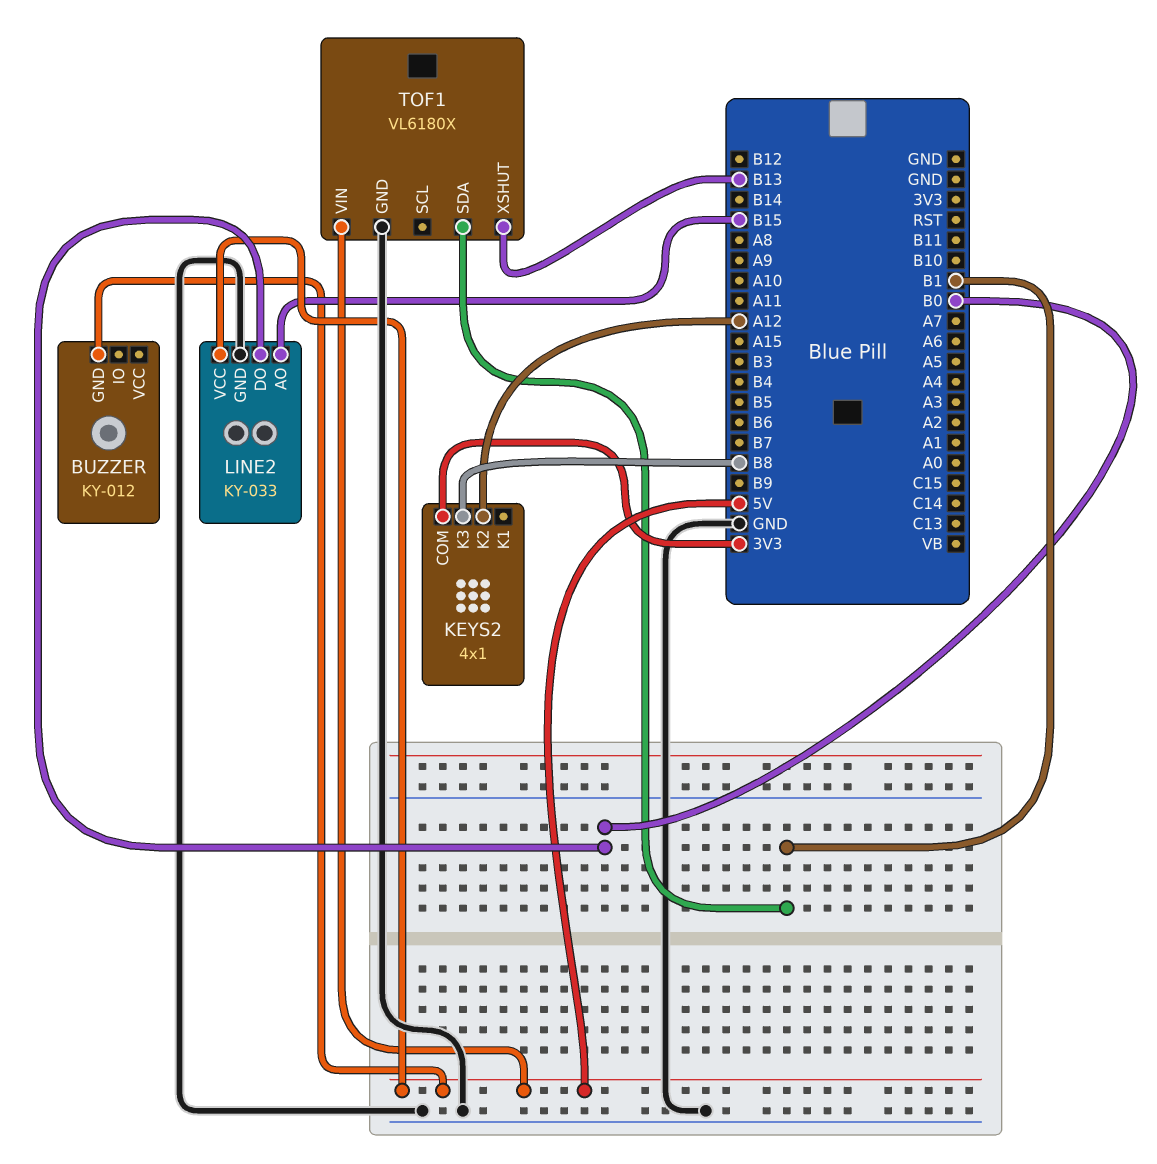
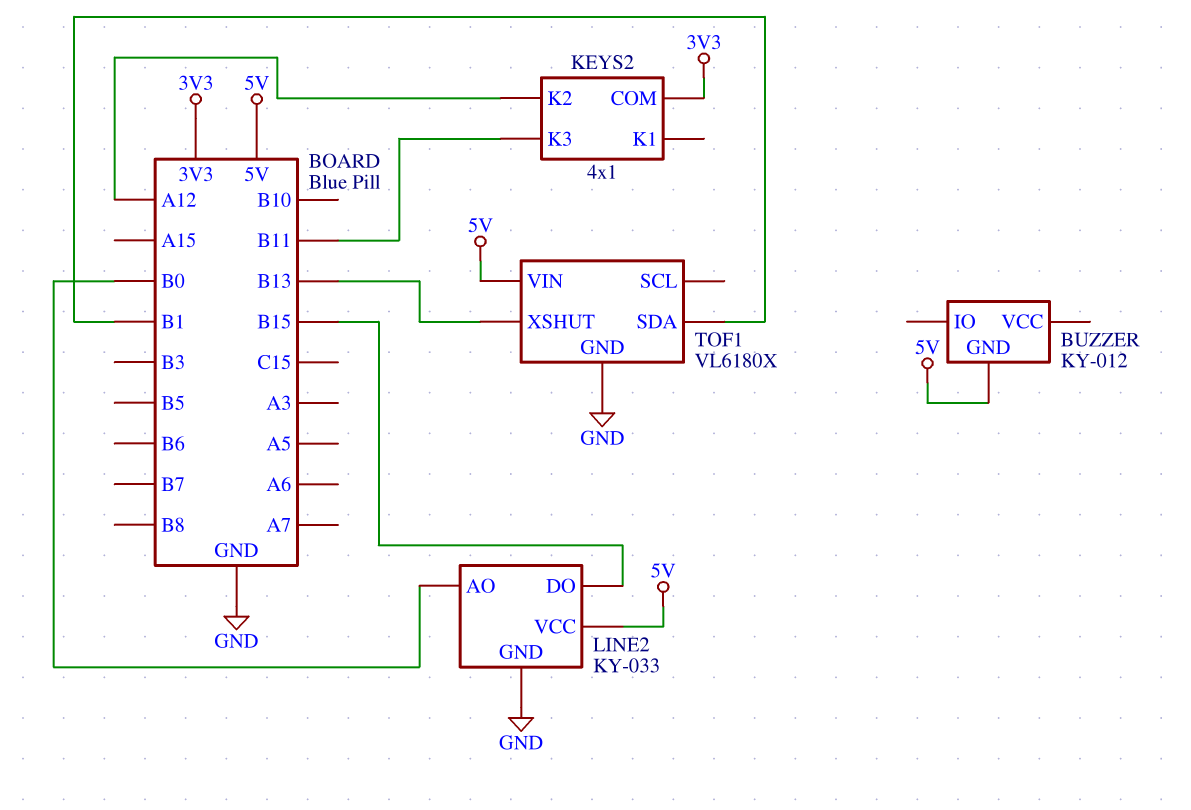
KEYS2 pin K3: B8 -> B11
LINE2 pin AO: B15 -> B0
LINE2 pin DO: B0 -> B15

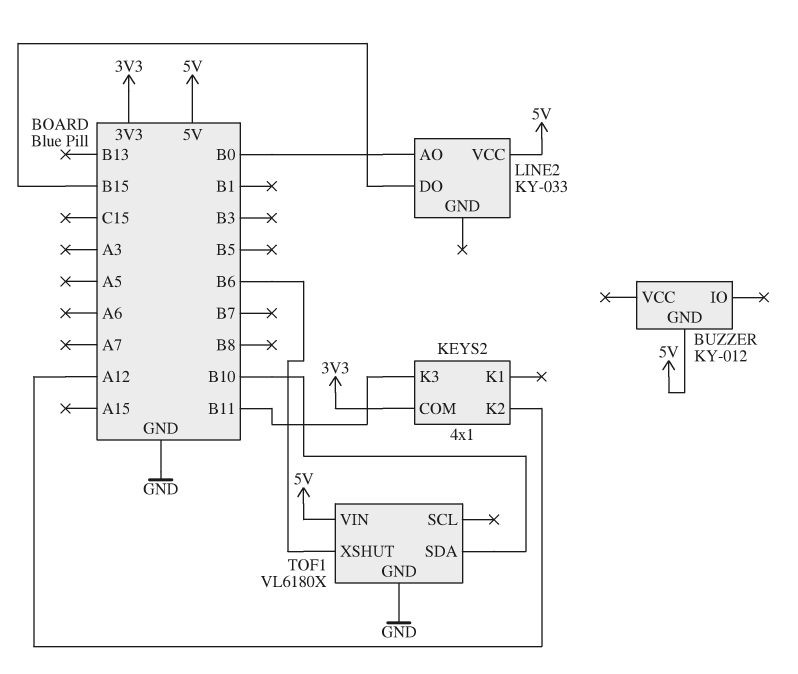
LINE2 pin GND: GND -> none
TOF1 pin SDA: B1 -> B10
TOF1 pin XSHUT: B13 -> B6

